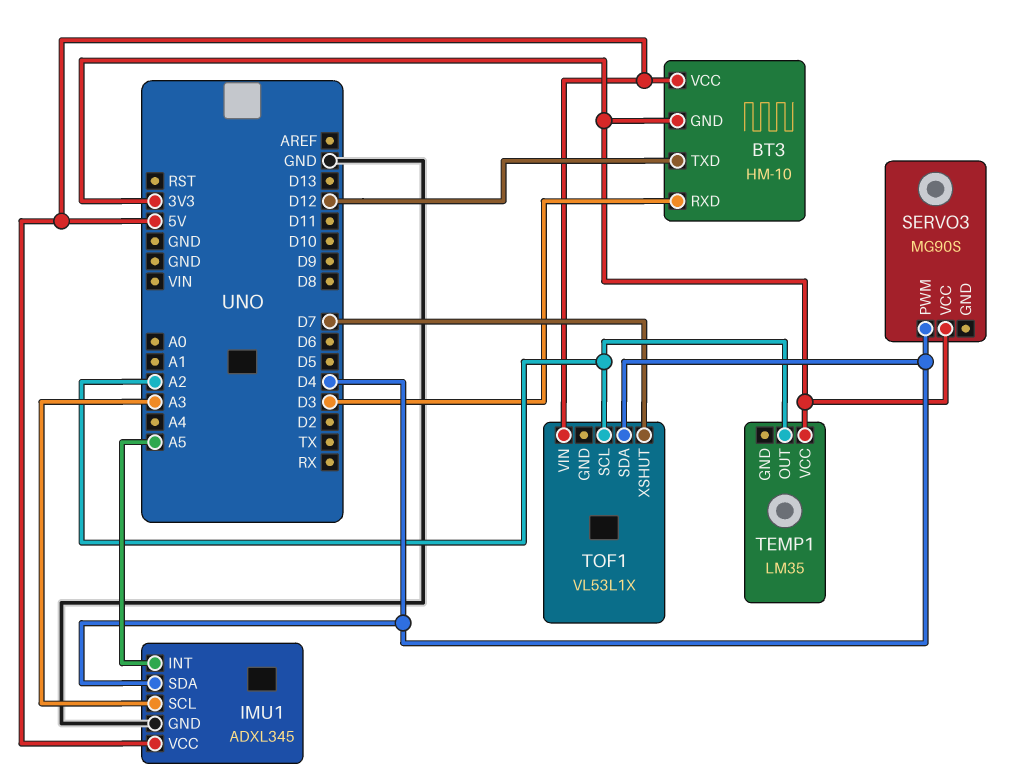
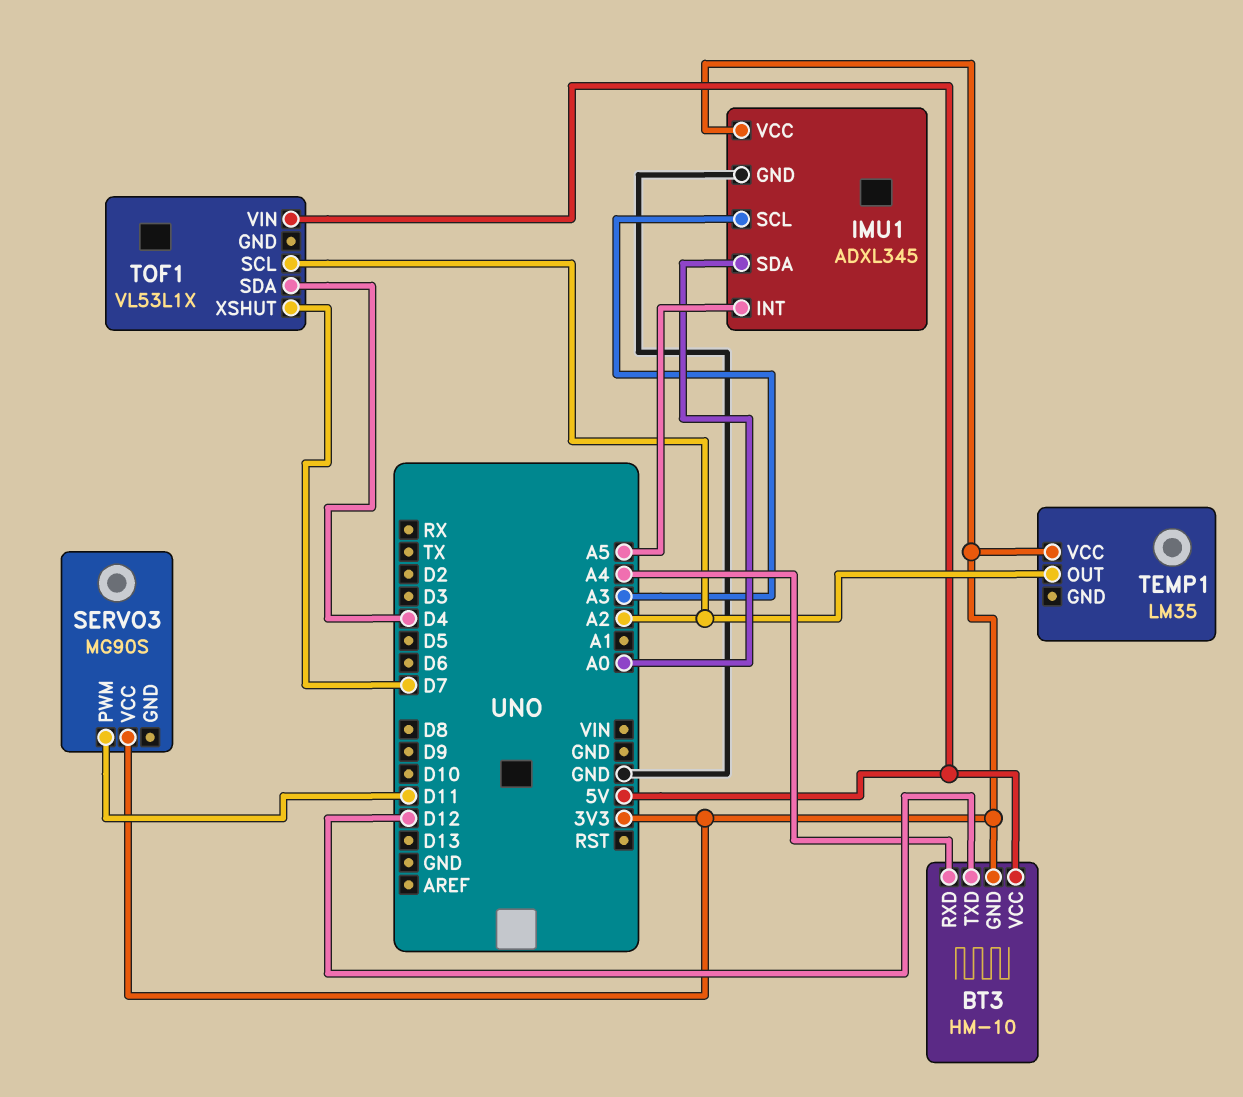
BT3 pin RXD: D3 -> A4
IMU1 pin SDA: D4 -> A0
IMU1 pin VCC: 5V -> 3V3
SERVO3 pin PWM: D4 -> D11

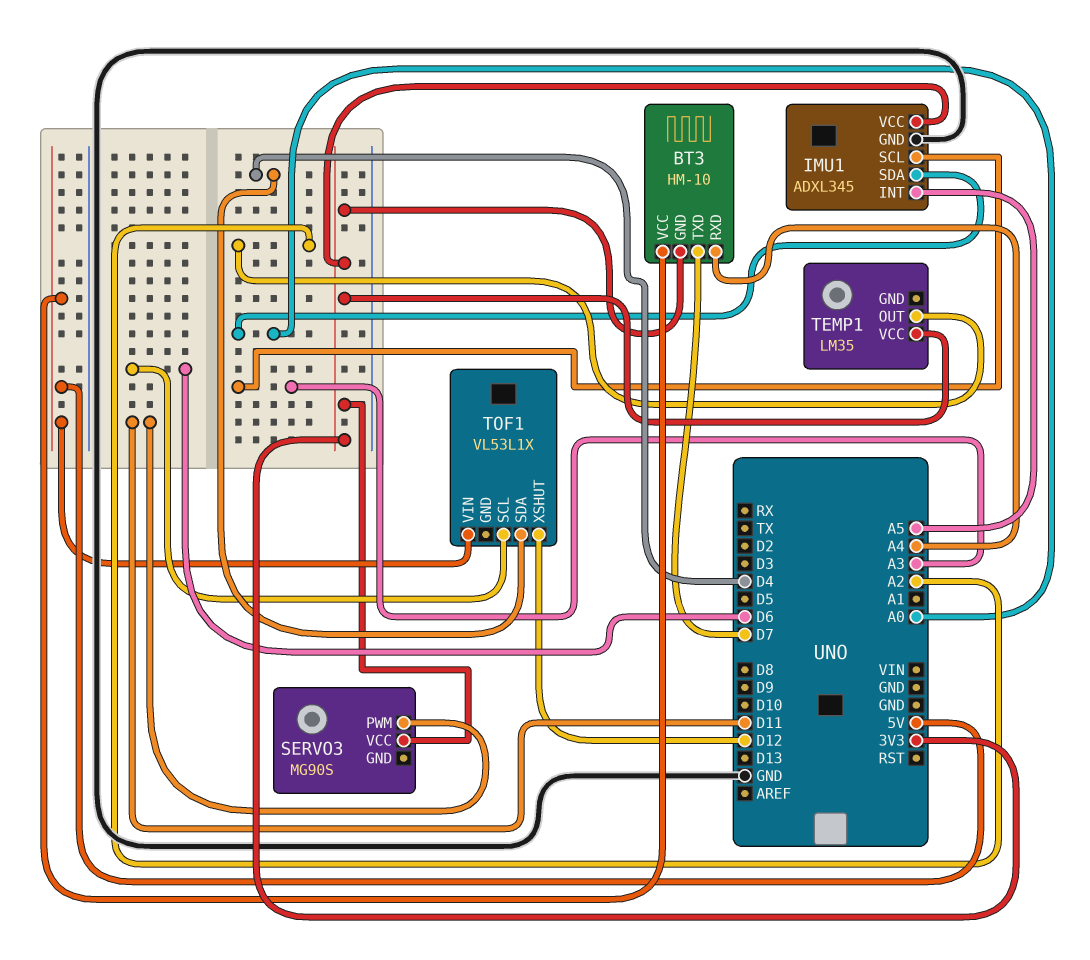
BT3 pin TXD: D12 -> D7
TOF1 pin SCL: A2 -> D6
TOF1 pin XSHUT: D7 -> D12

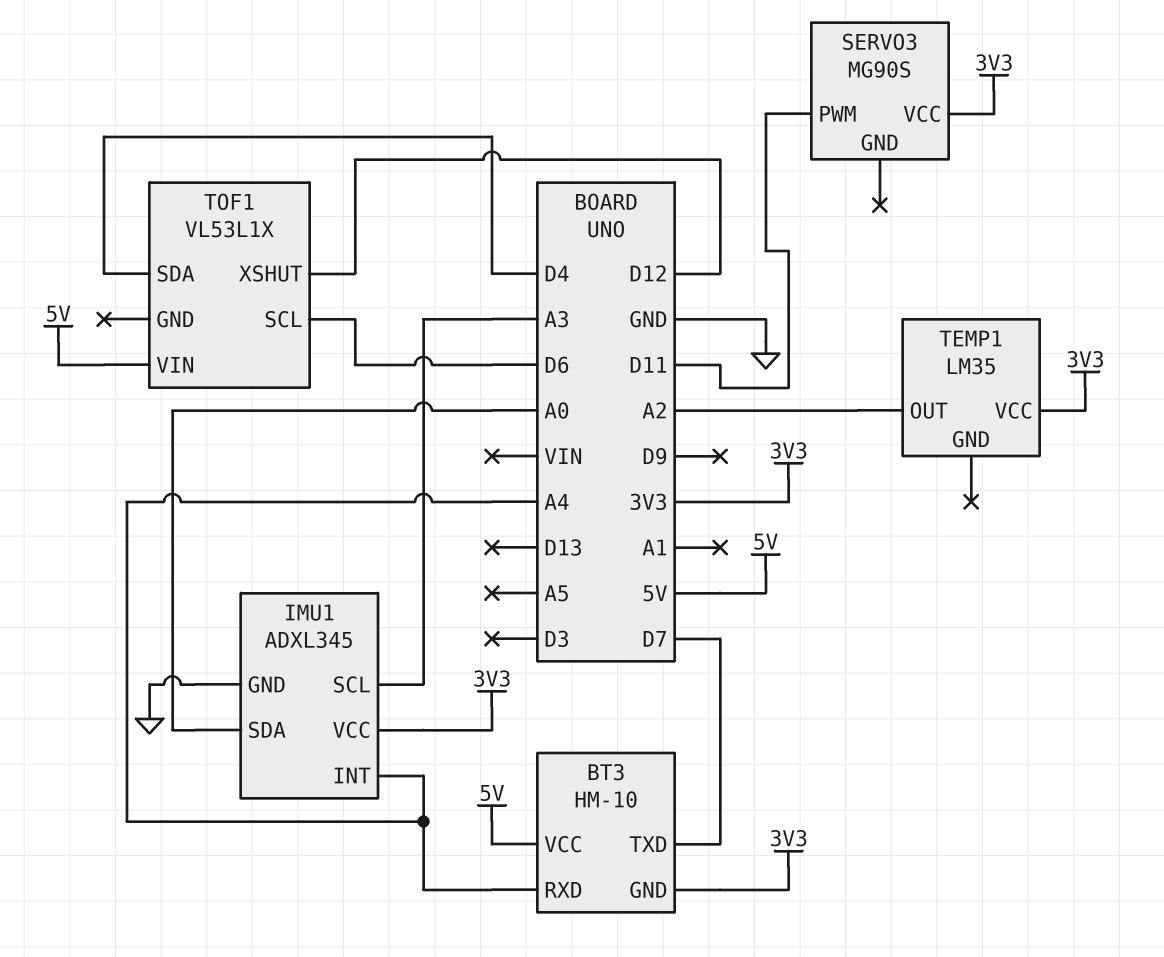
IMU1 pin INT: A5 -> A4

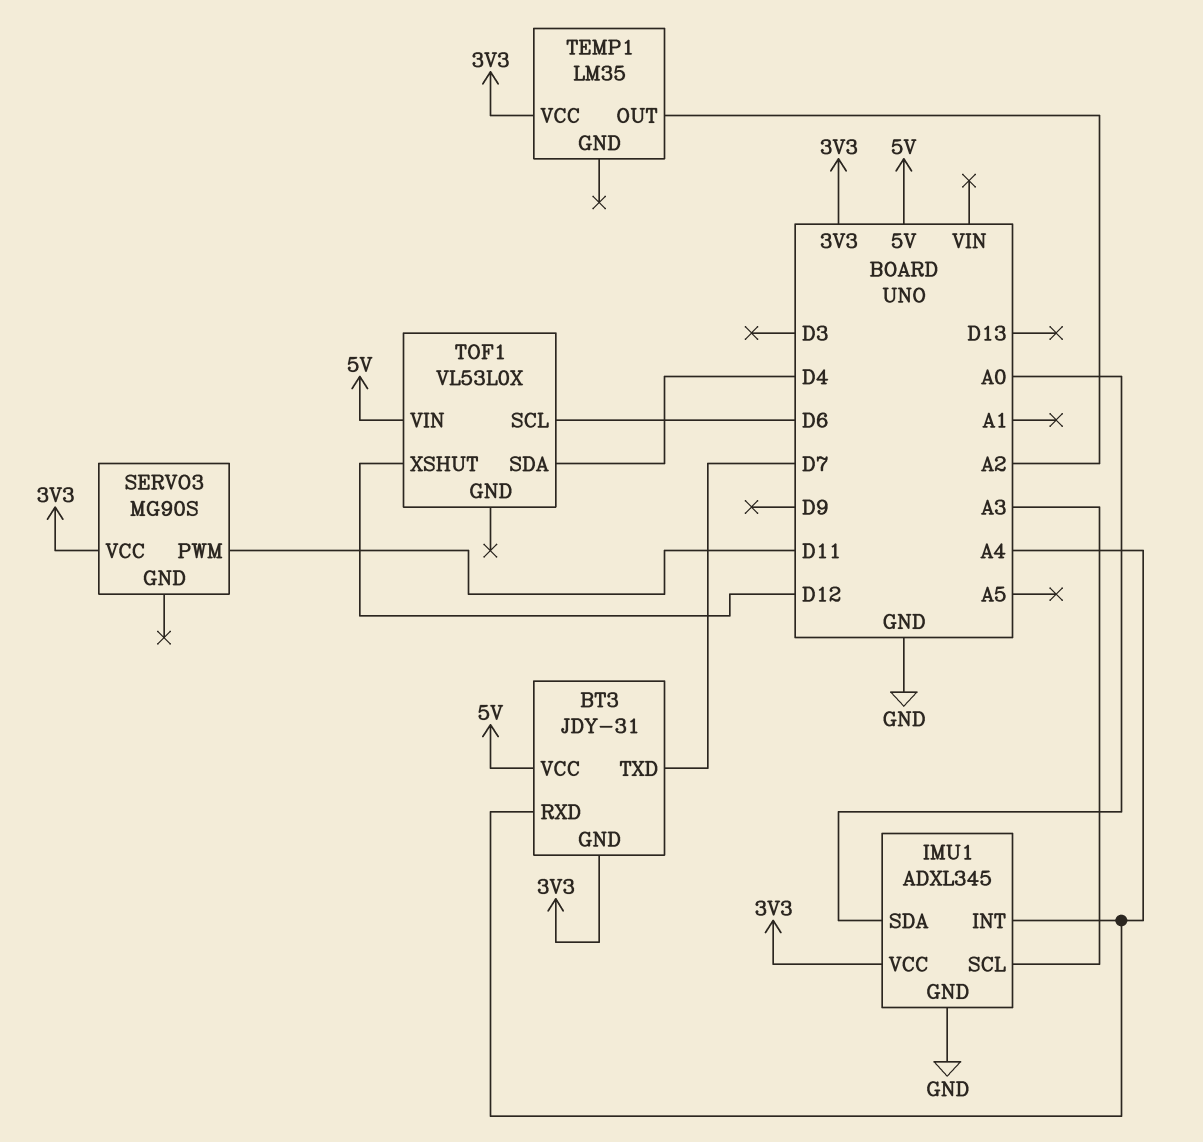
BT3: HM-10 -> JDY-31
TOF1: VL53L1X -> VL53L0X

